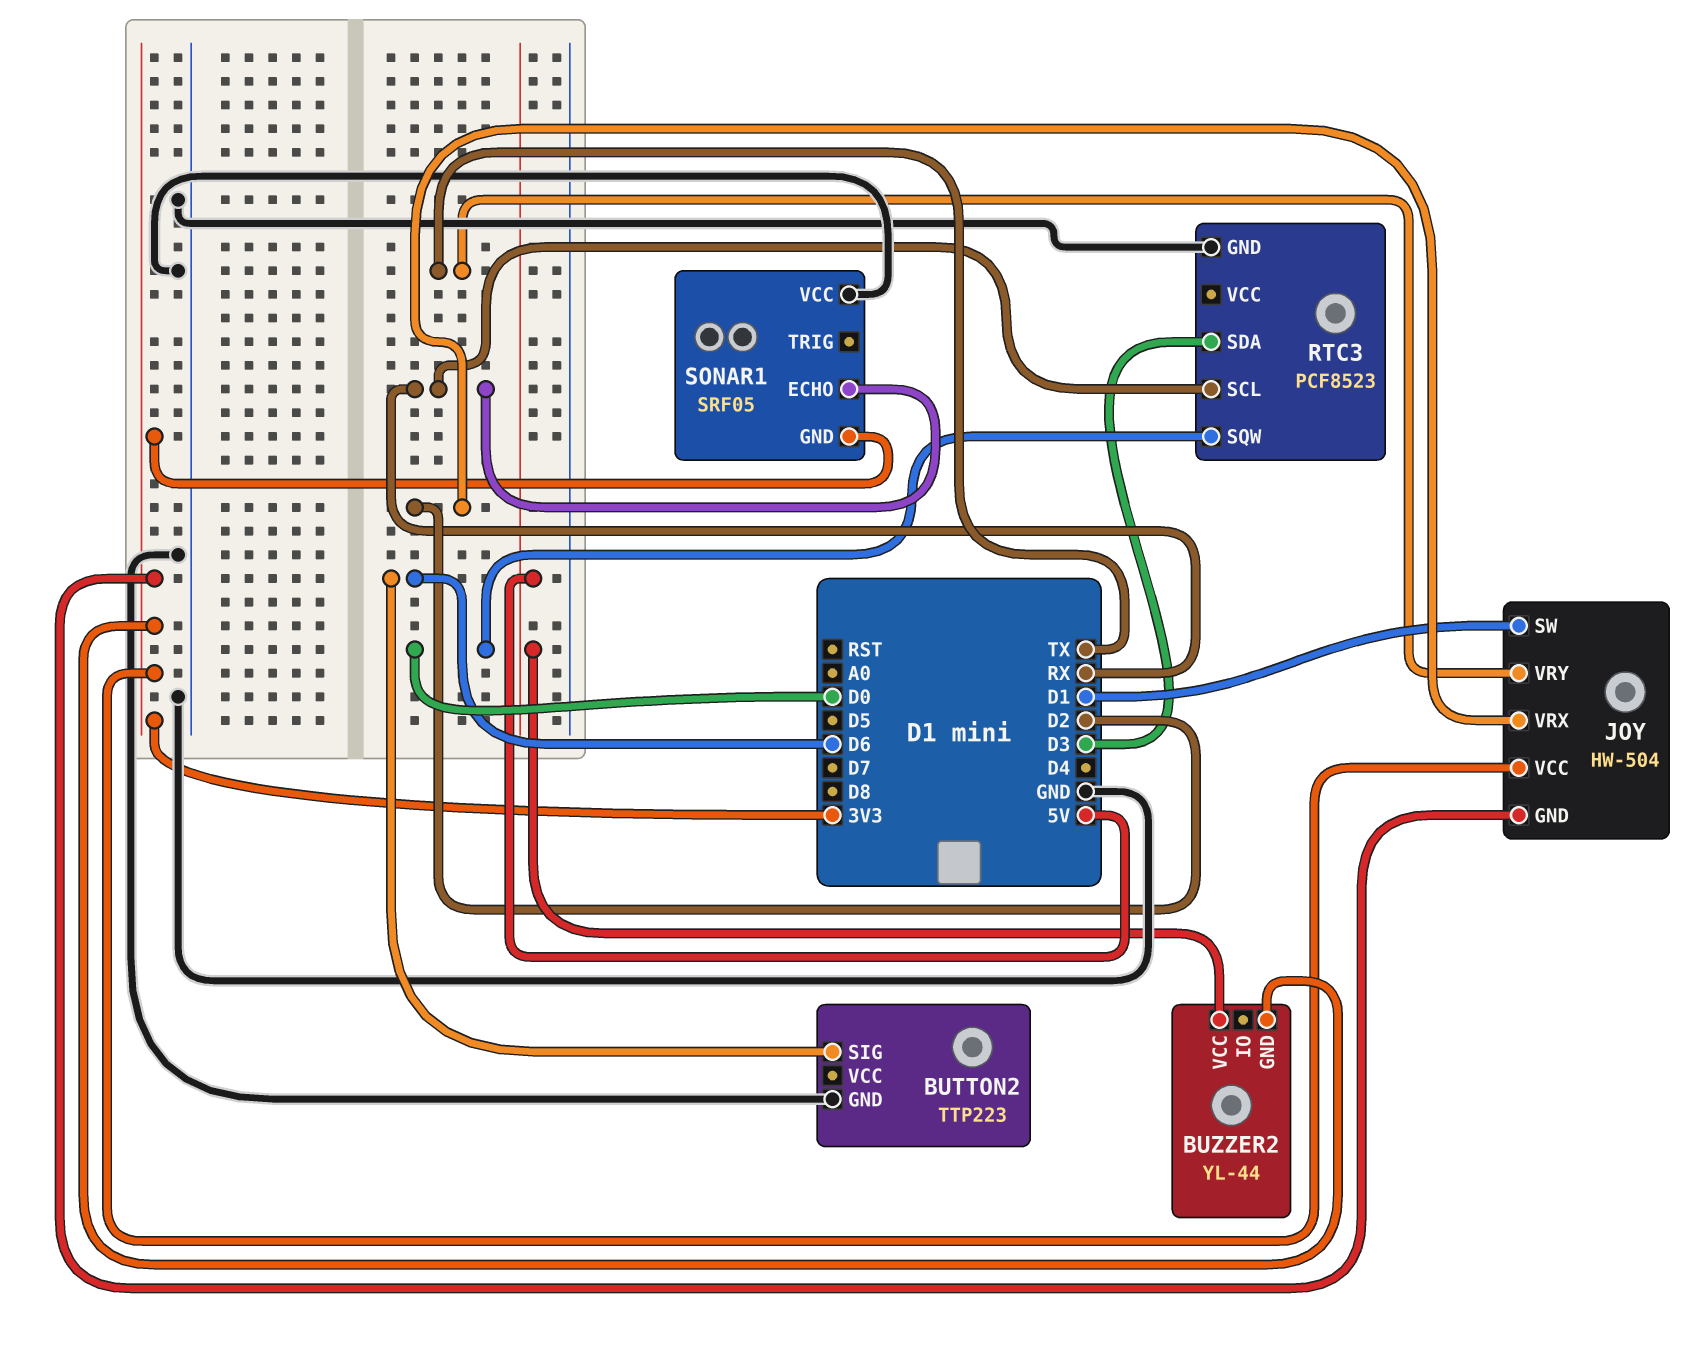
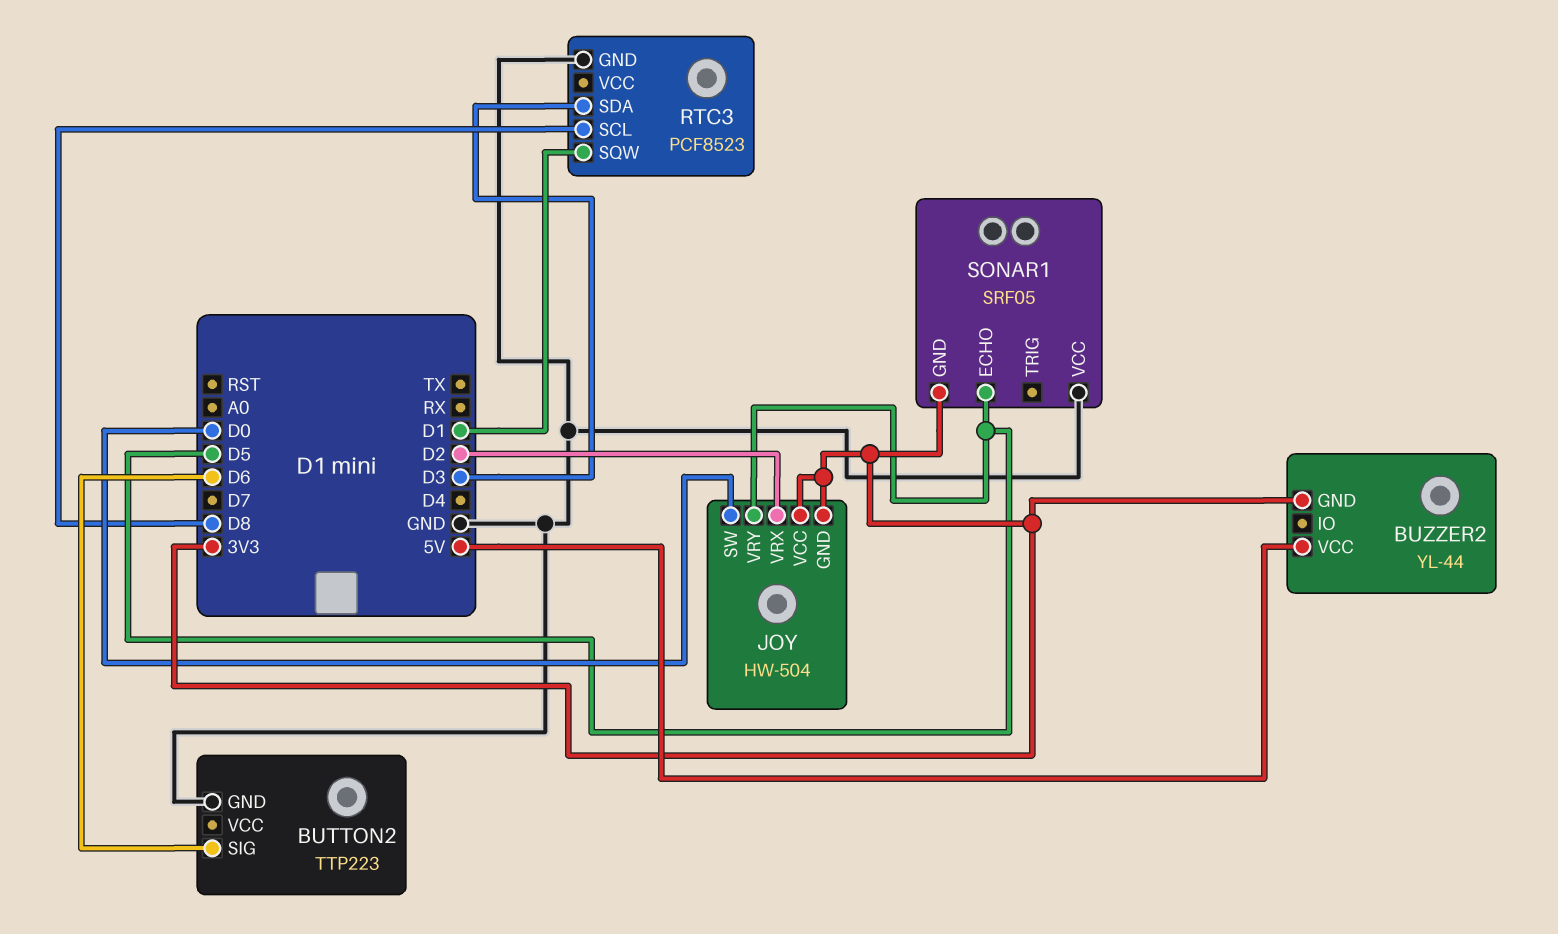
JOY pin SW: D1 -> D0
JOY pin VRY: TX -> D5
RTC3 pin SCL: RX -> D8
RTC3 pin SQW: D0 -> D1
SONAR1 pin ECHO: RX -> D5

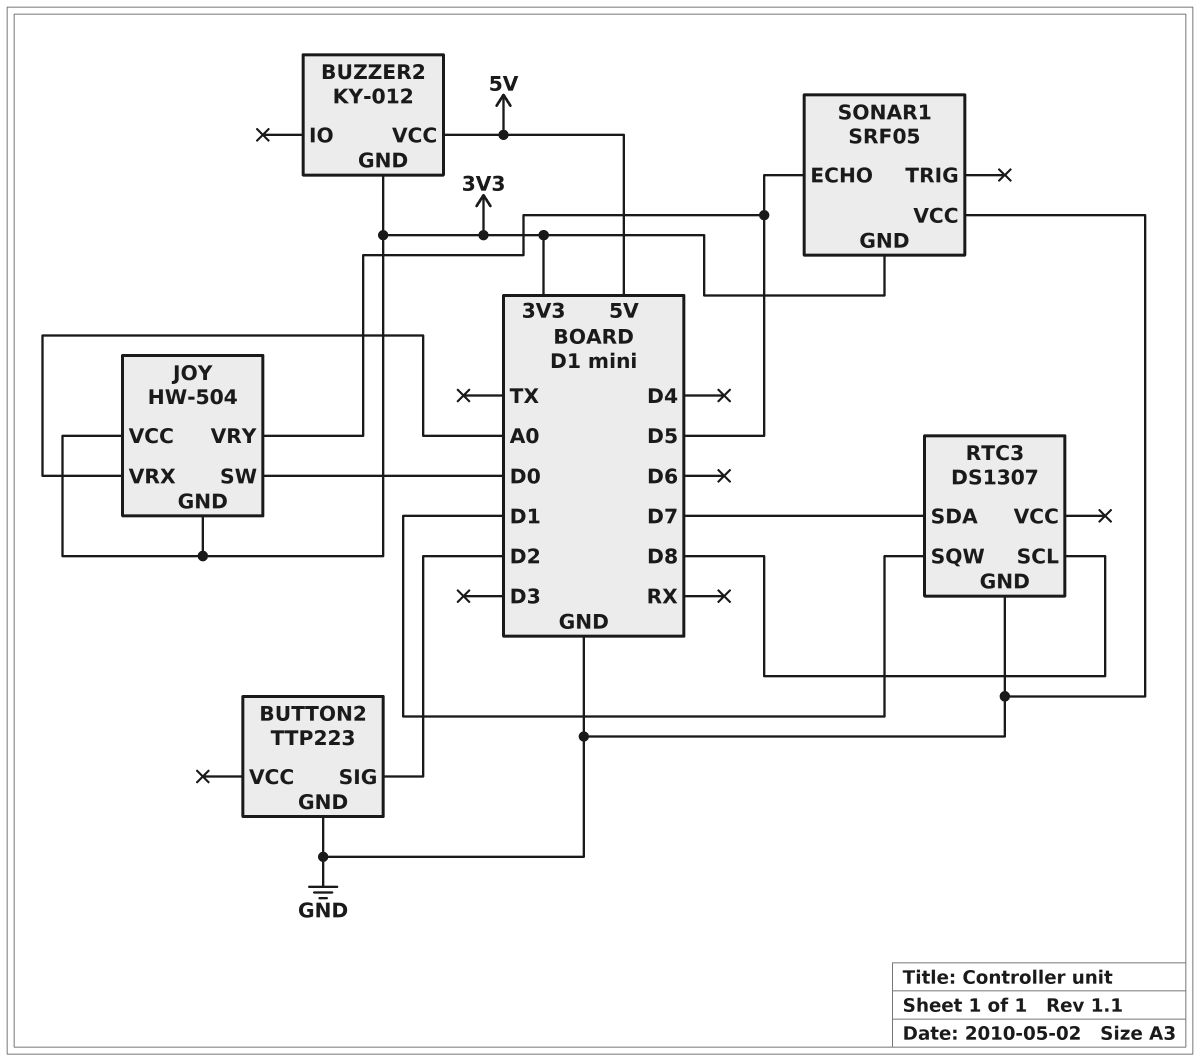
BUTTON2 pin SIG: D6 -> D2
BUZZER2: YL-44 -> KY-012
JOY pin VRX: D2 -> A0
RTC3: PCF8523 -> DS1307
RTC3 pin SDA: D3 -> D7

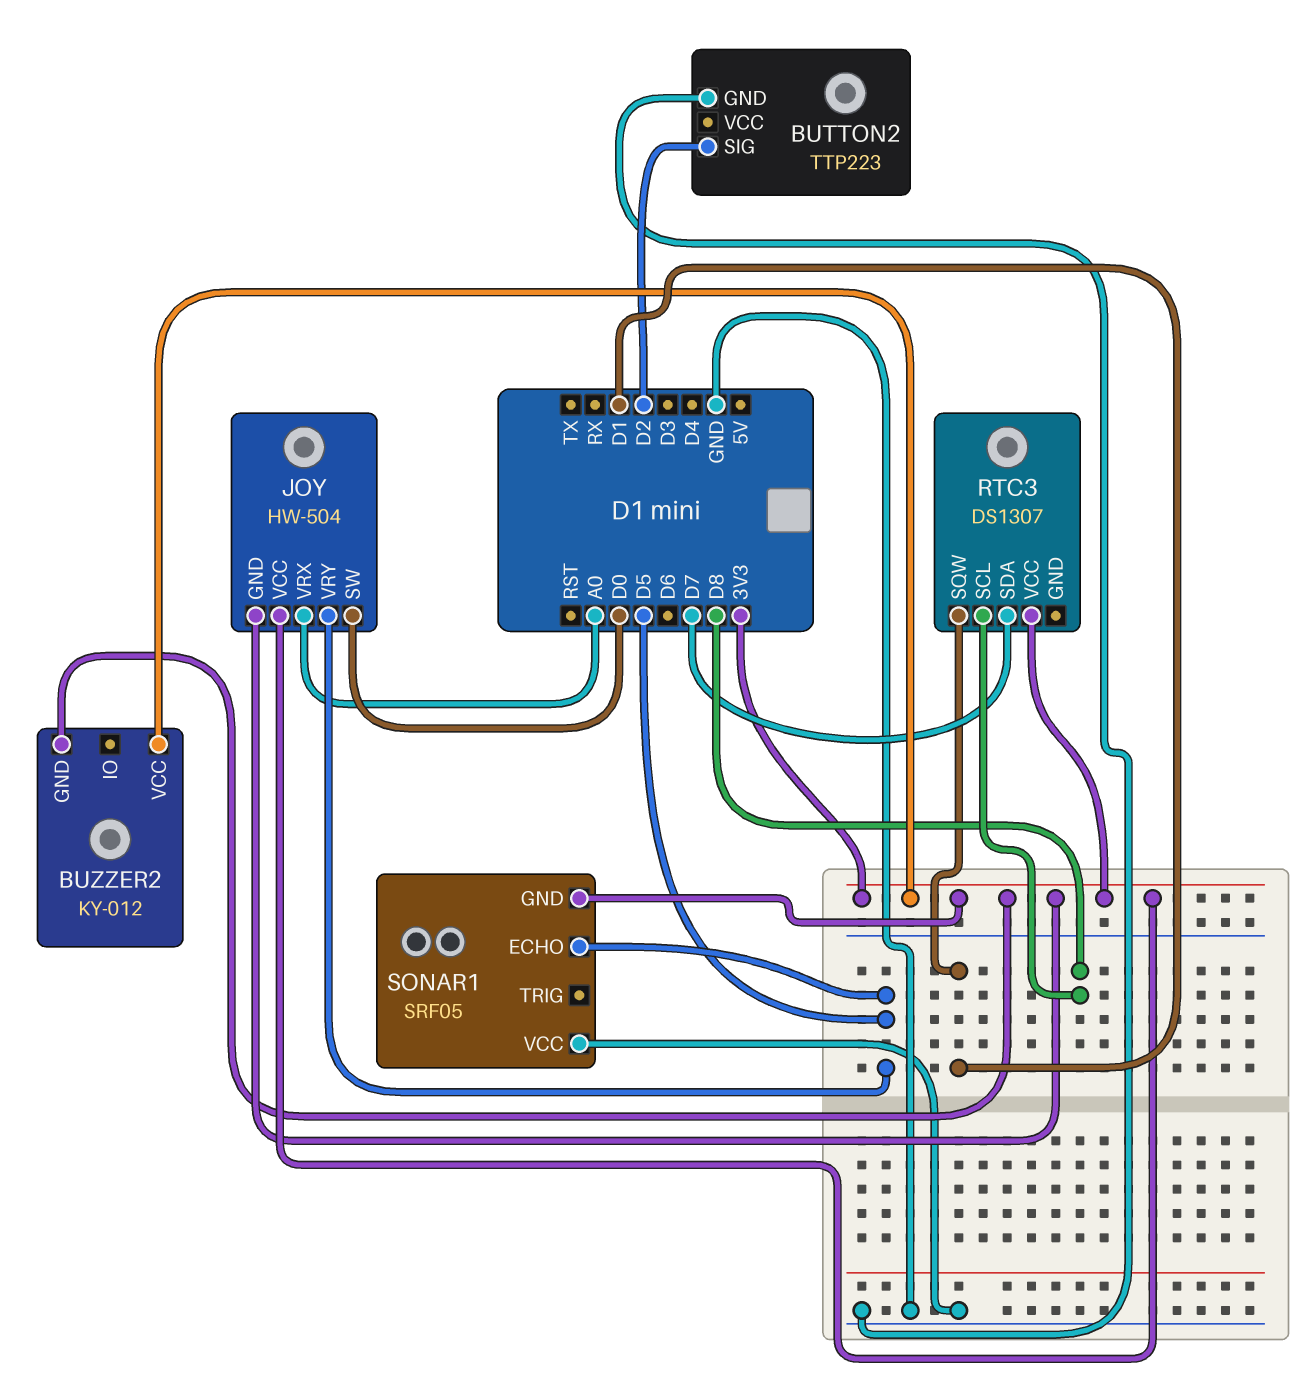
BUZZER2 pin VCC: 5V -> 3V3
RTC3 pin GND: GND -> none
RTC3 pin VCC: none -> 3V3

